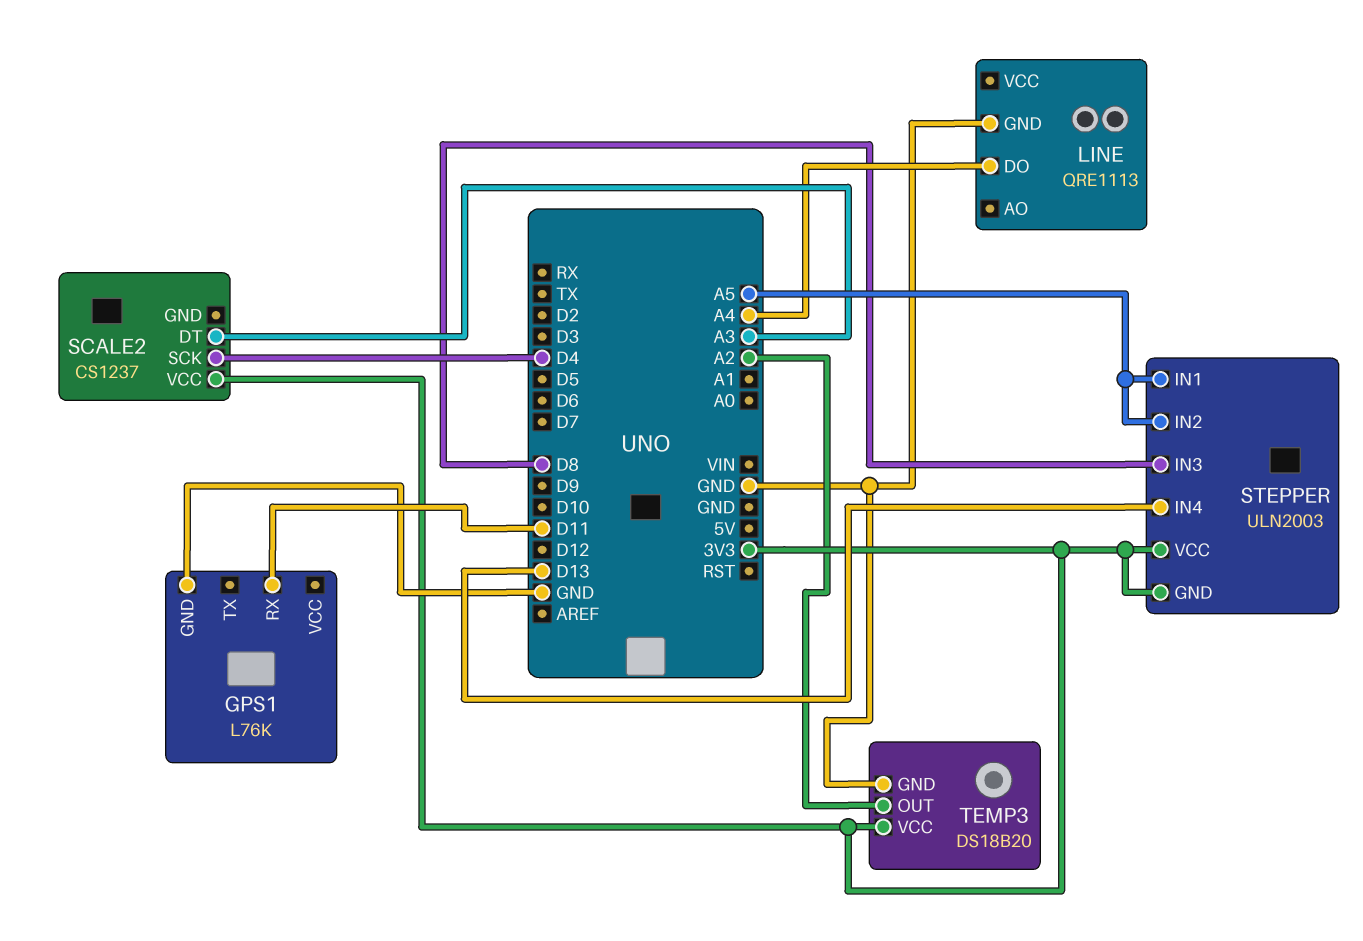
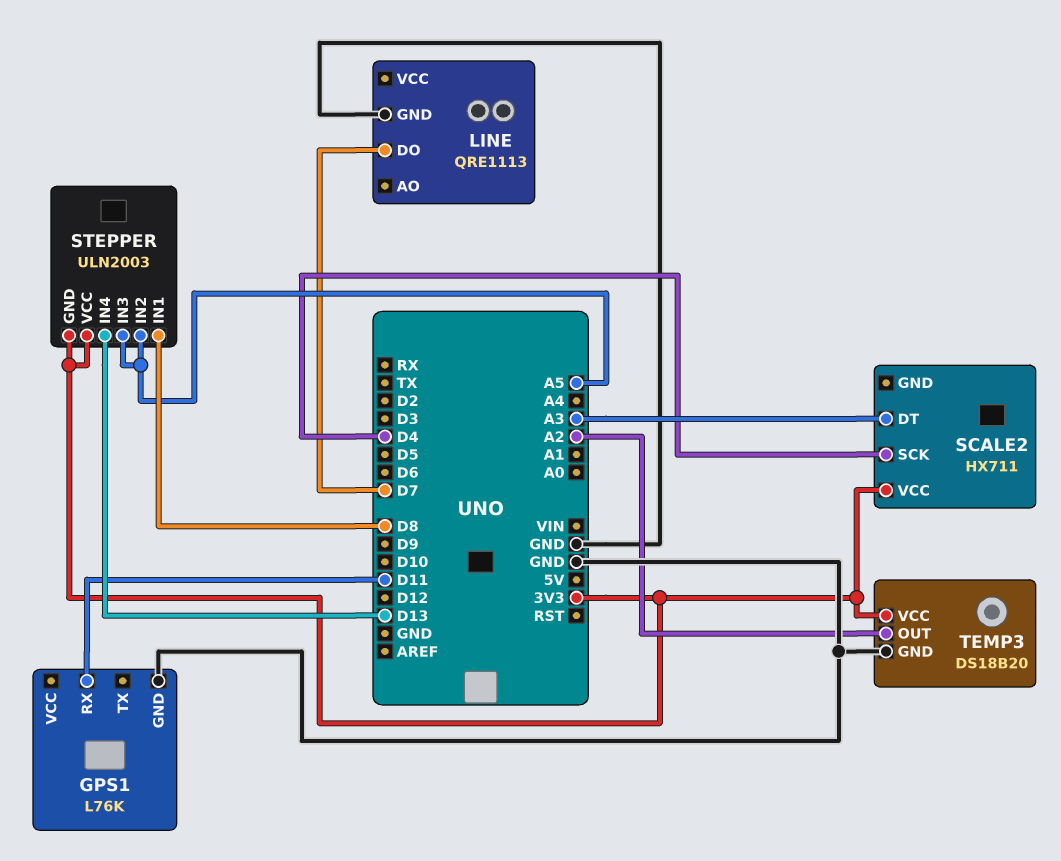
LINE pin DO: A4 -> D7
SCALE2: CS1237 -> HX711
STEPPER pin IN1: A5 -> D8
STEPPER pin IN3: D8 -> A5

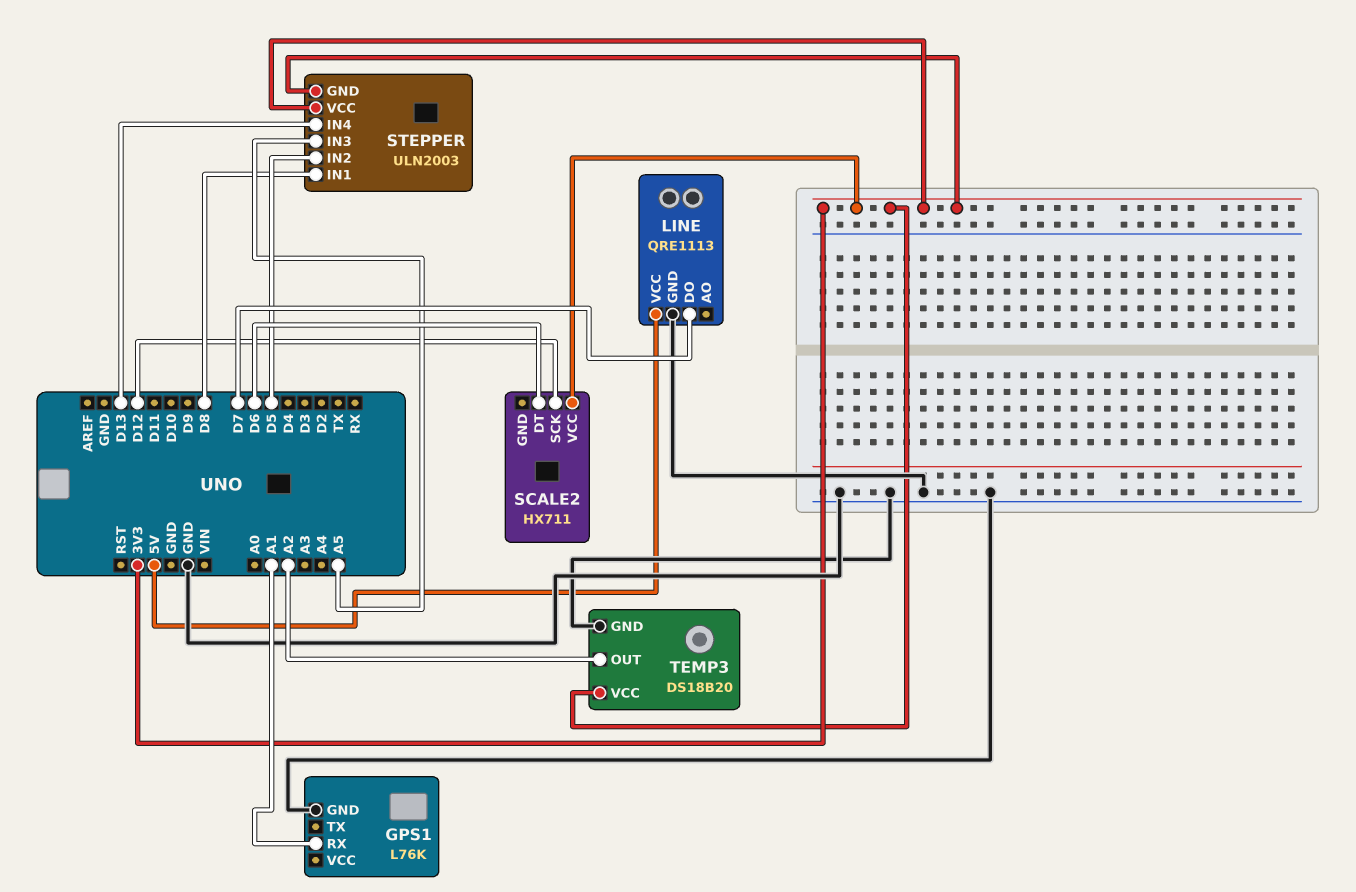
GPS1 pin RX: D11 -> A1
LINE pin VCC: none -> 5V
SCALE2 pin DT: A3 -> D6
SCALE2 pin SCK: D4 -> D12
STEPPER pin IN2: A5 -> D5

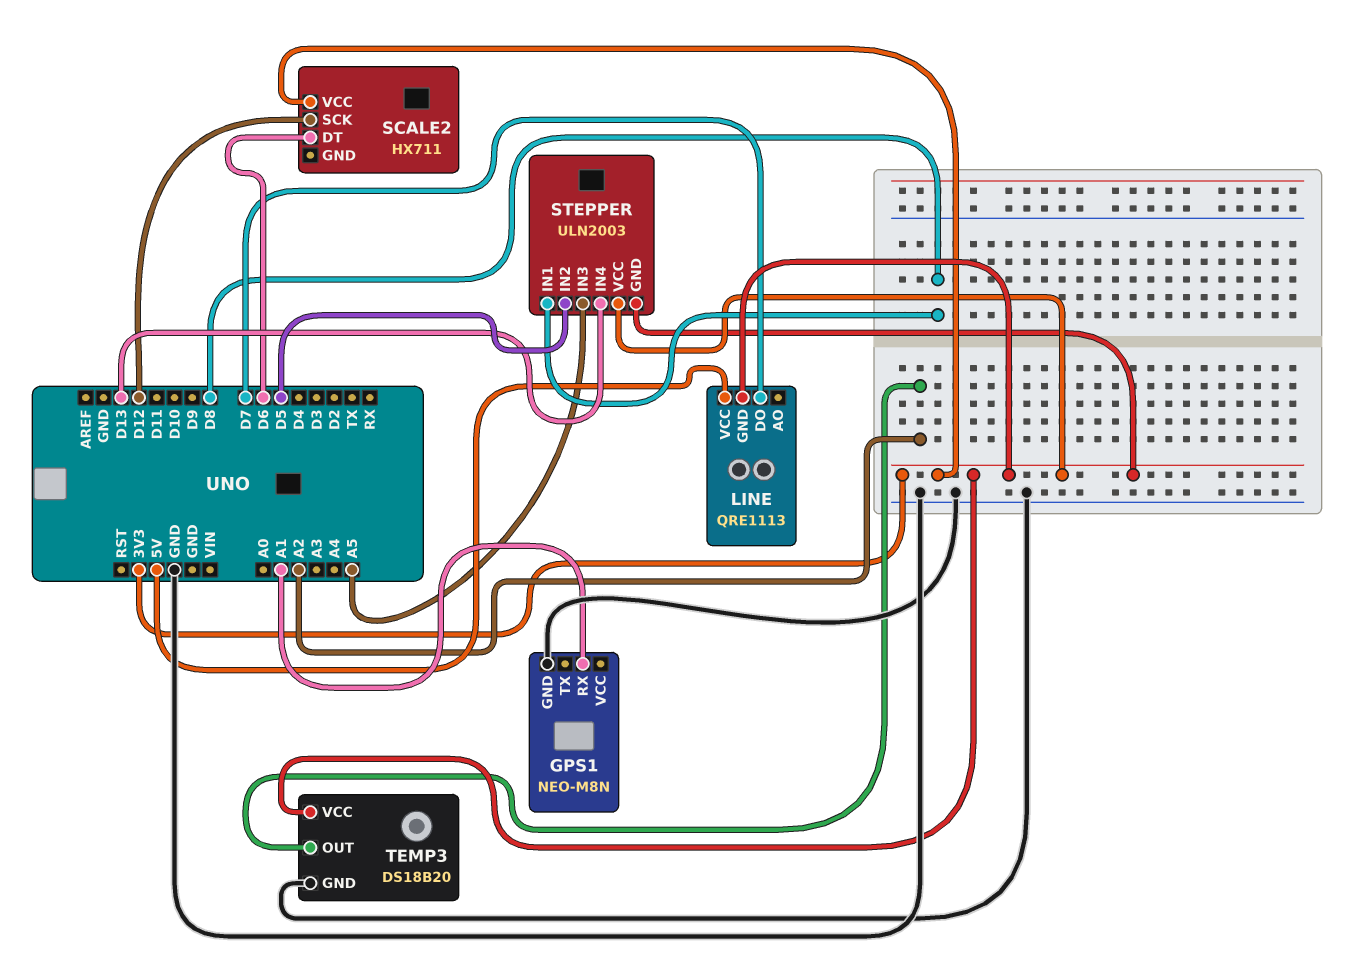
GPS1: L76K -> NEO-M8N
LINE pin GND: GND -> 3V3

